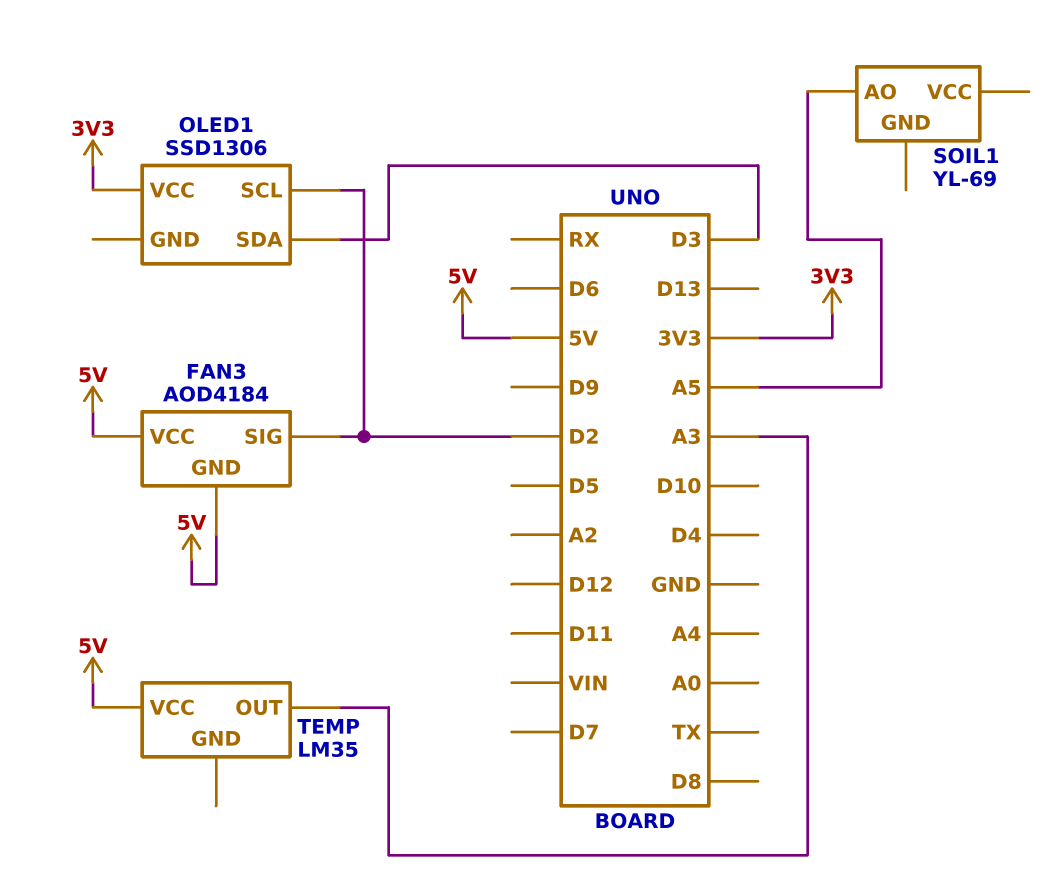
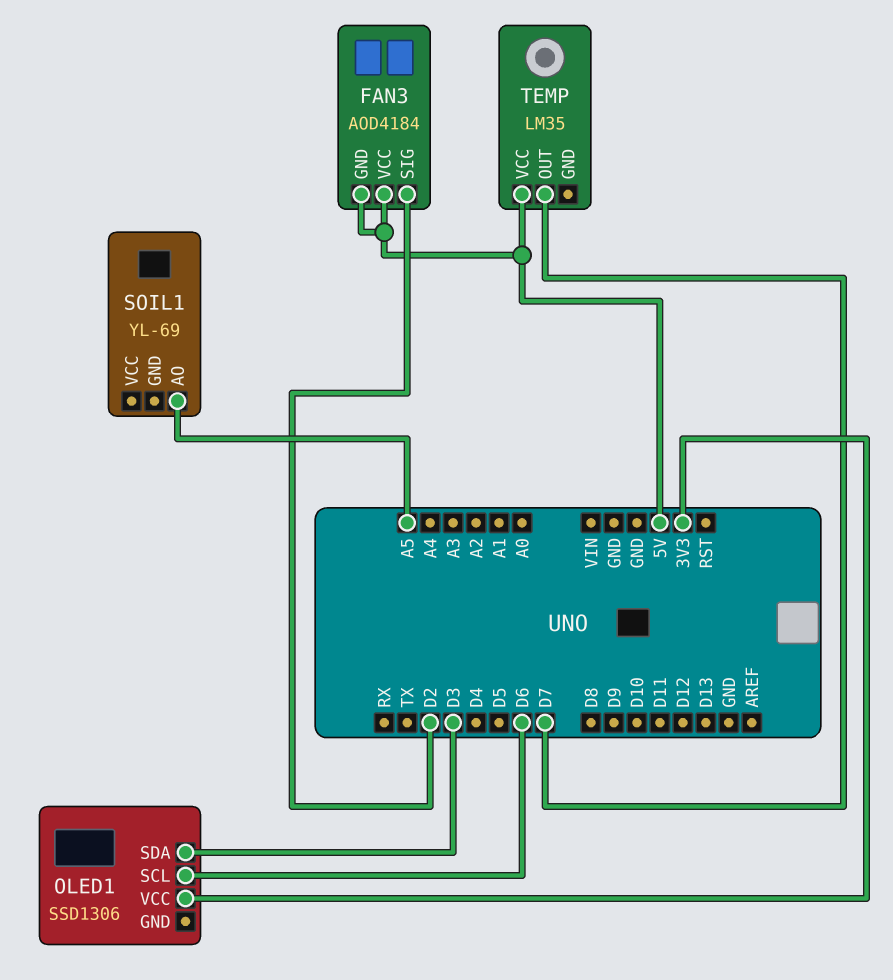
OLED1 pin SCL: D2 -> D6
TEMP pin OUT: A3 -> D7

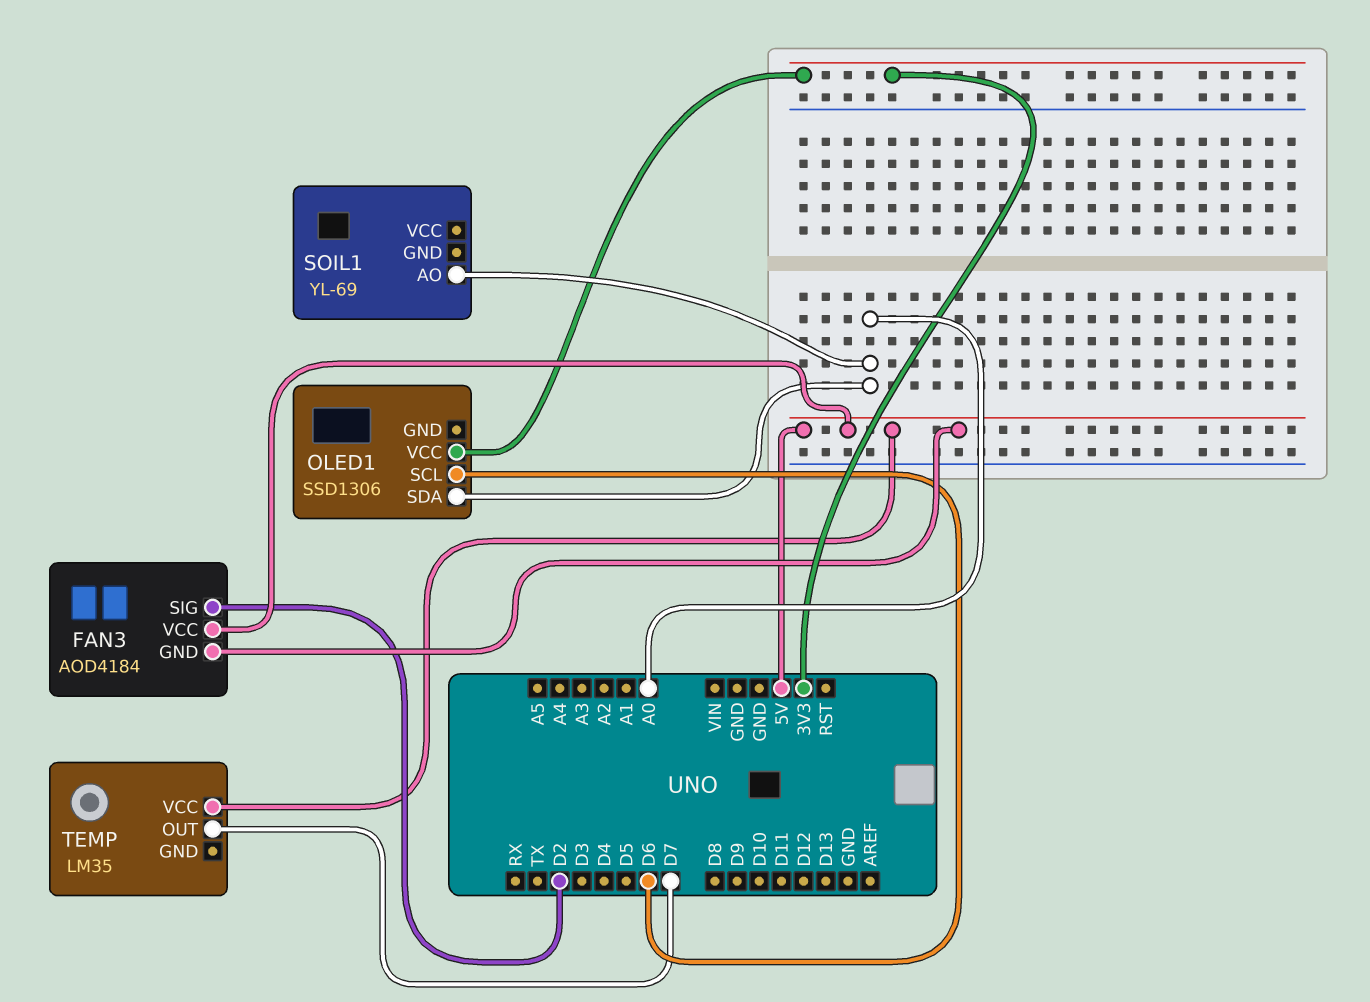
OLED1 pin SDA: D3 -> A0
SOIL1 pin AO: A5 -> A0

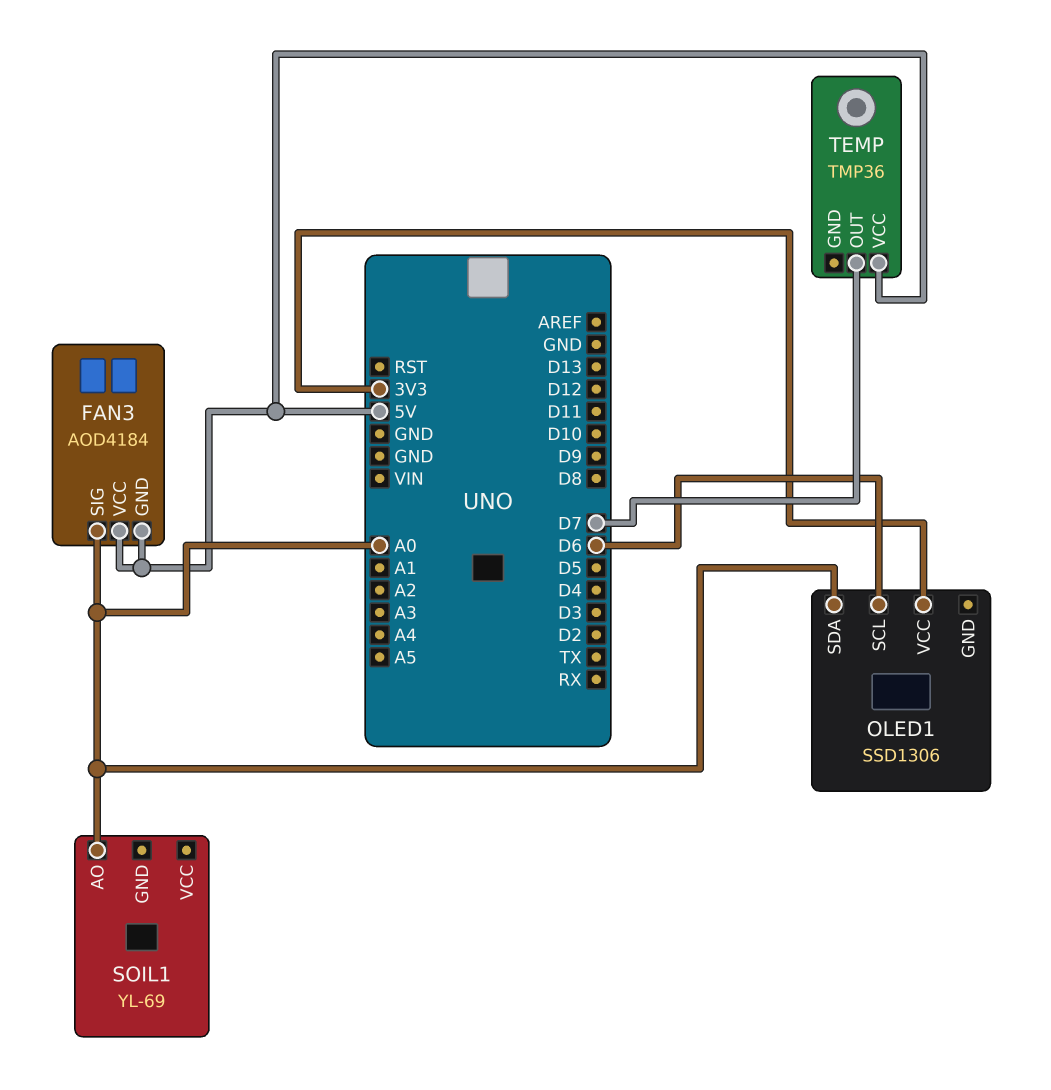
FAN3 pin SIG: D2 -> A0
TEMP: LM35 -> TMP36

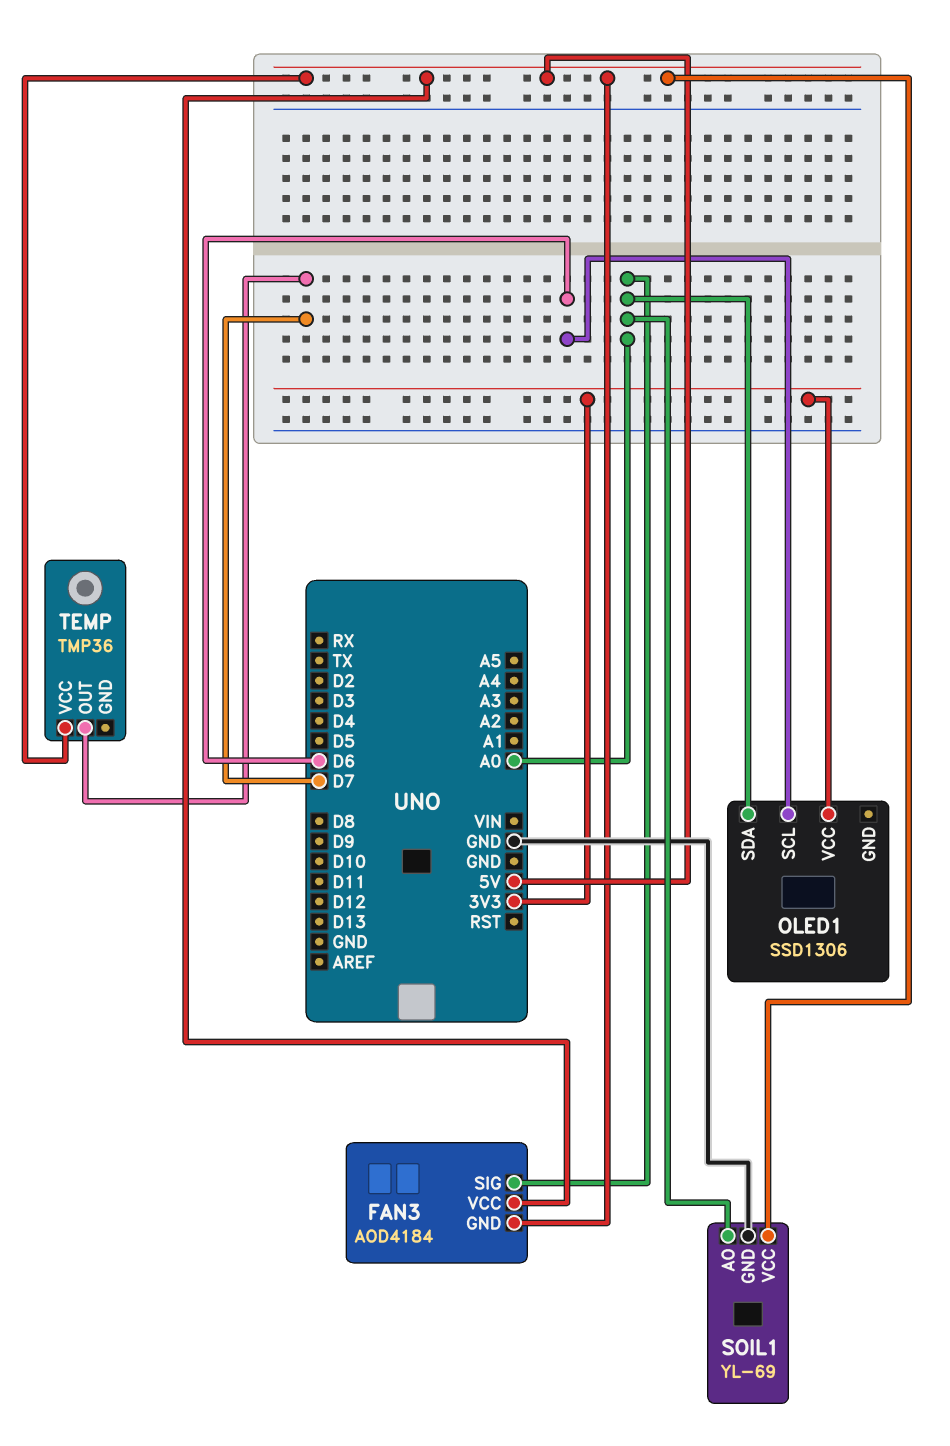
SOIL1 pin GND: none -> GND
SOIL1 pin VCC: none -> 5V

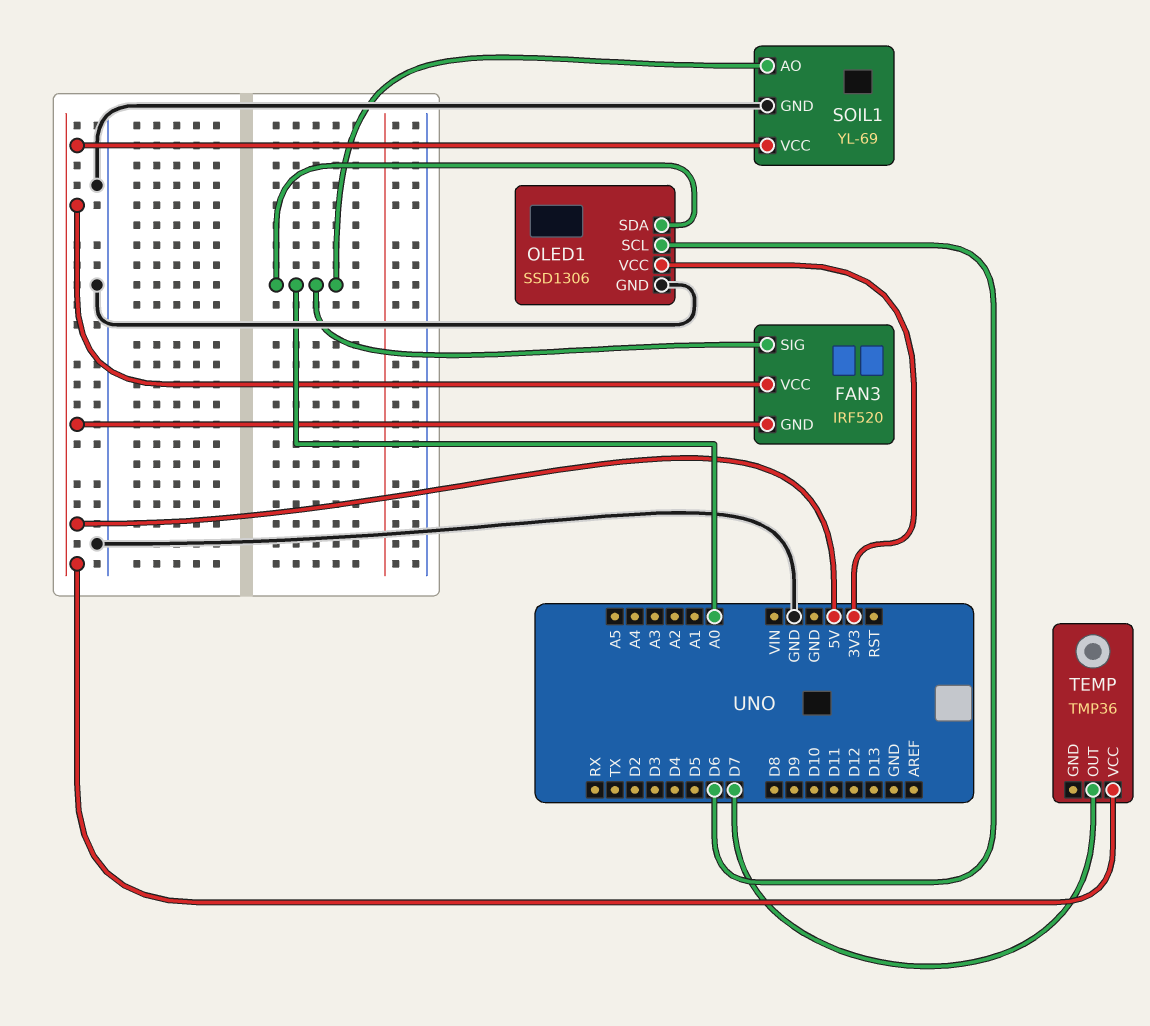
FAN3: AOD4184 -> IRF520
OLED1 pin GND: none -> GND

